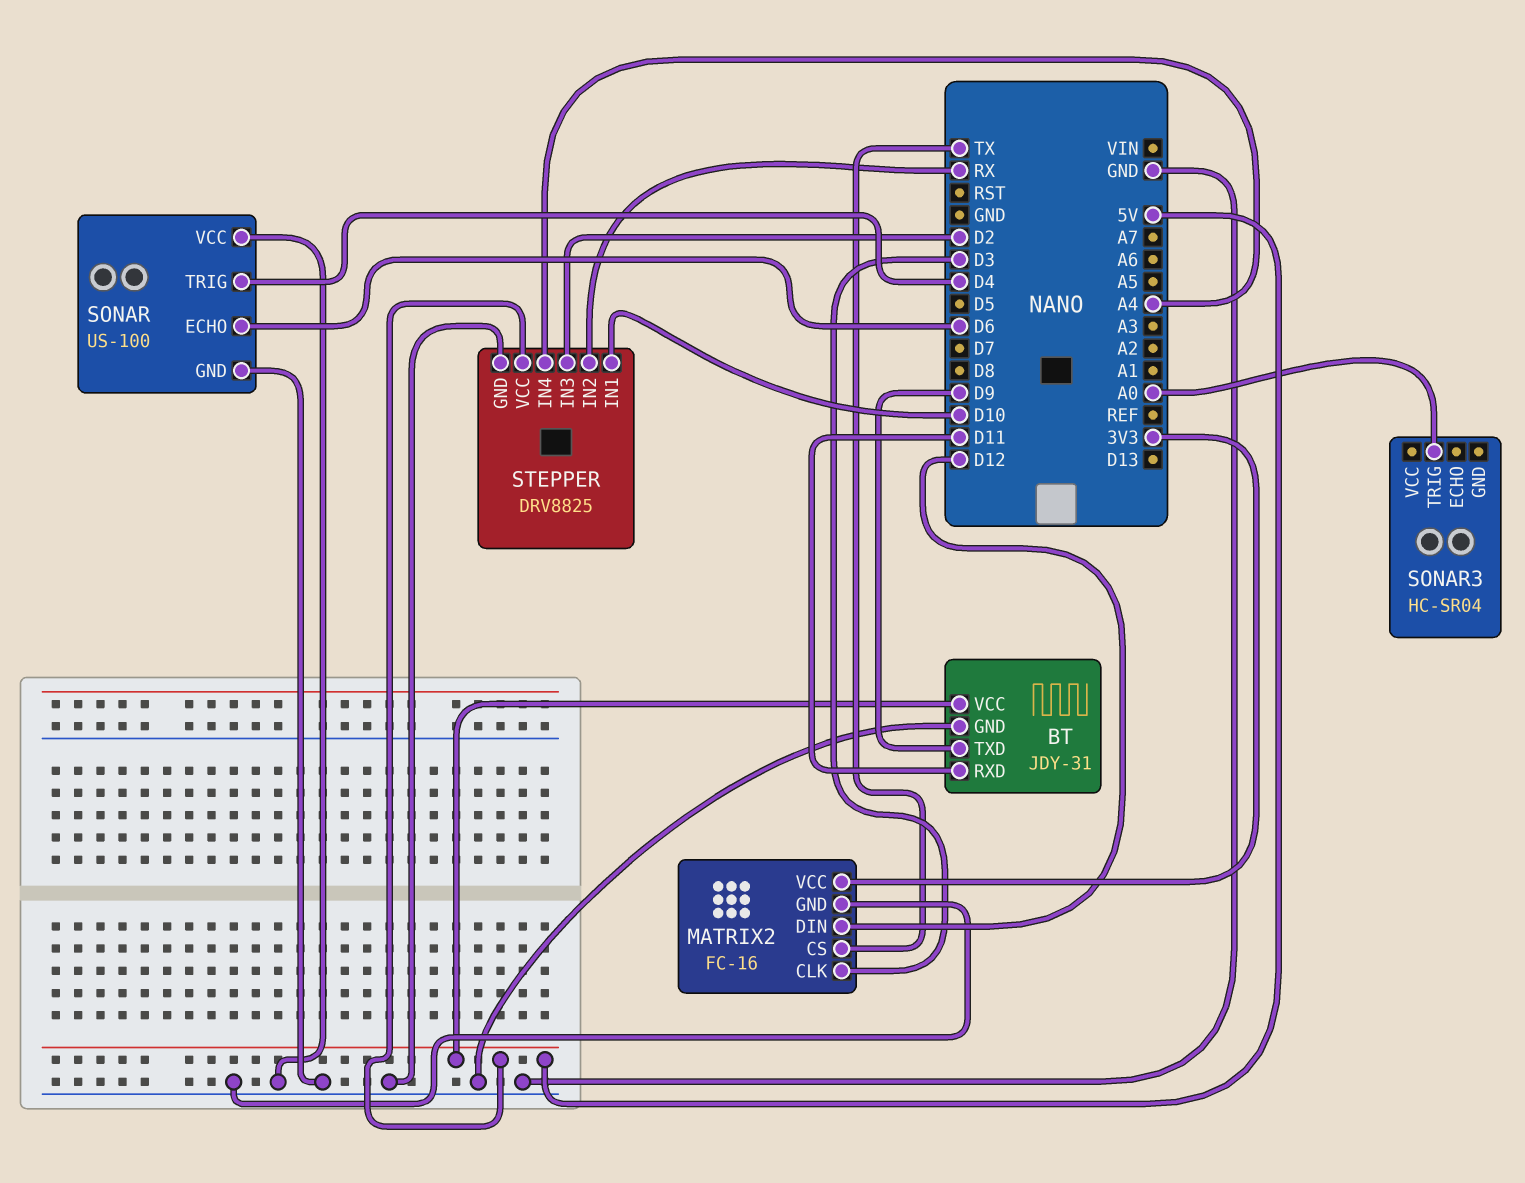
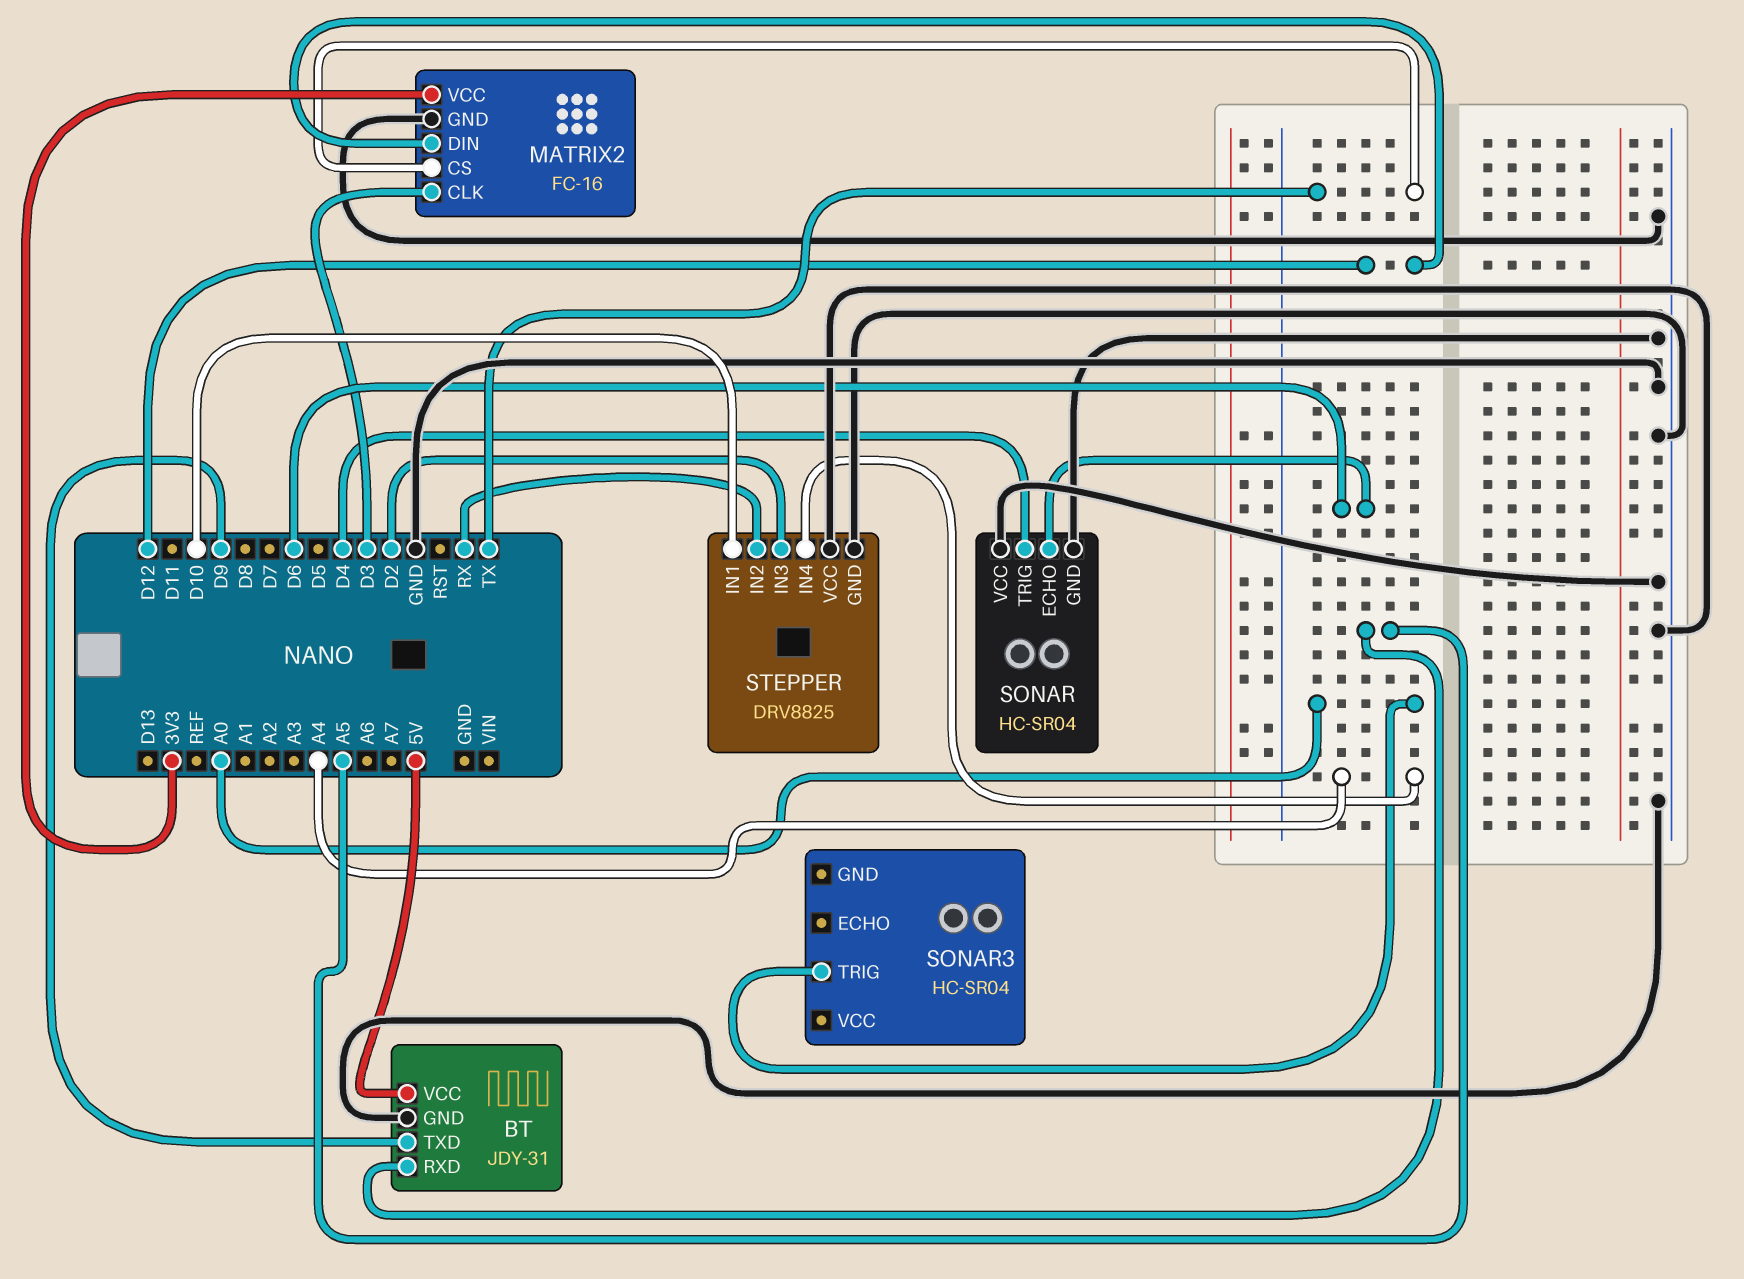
BT pin RXD: D11 -> A5
SONAR: US-100 -> HC-SR04
STEPPER pin VCC: 5V -> GND

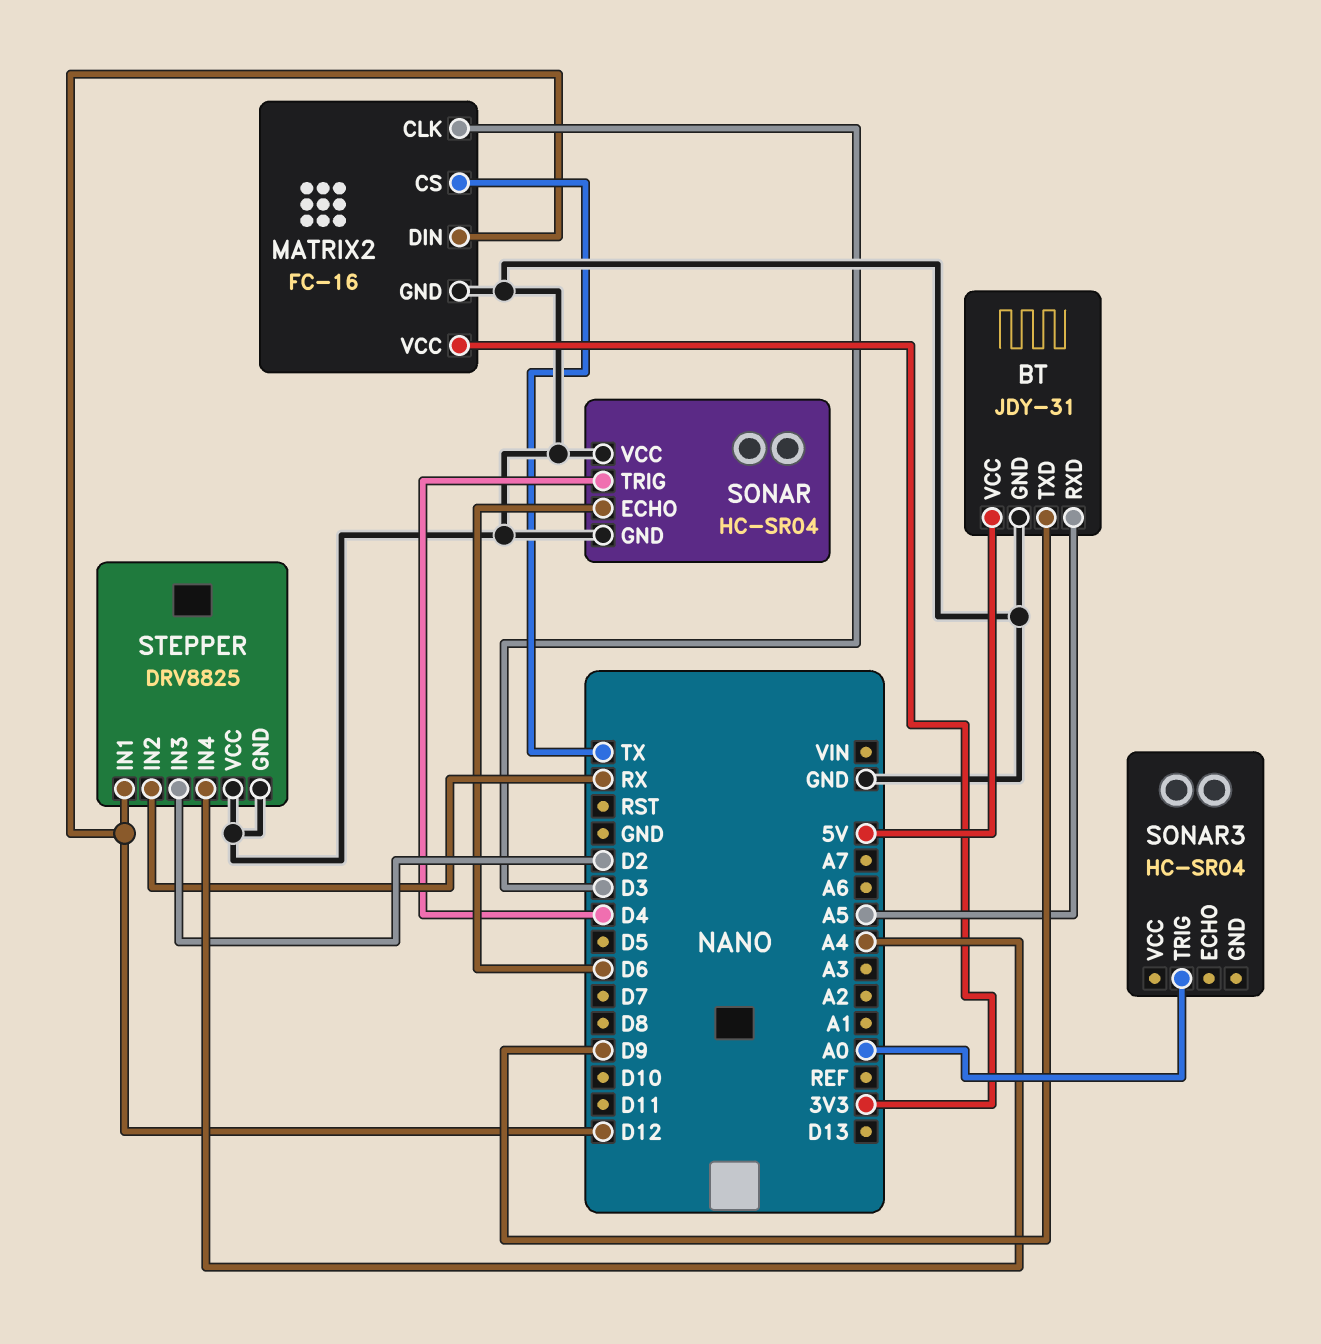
STEPPER pin IN1: D10 -> D12

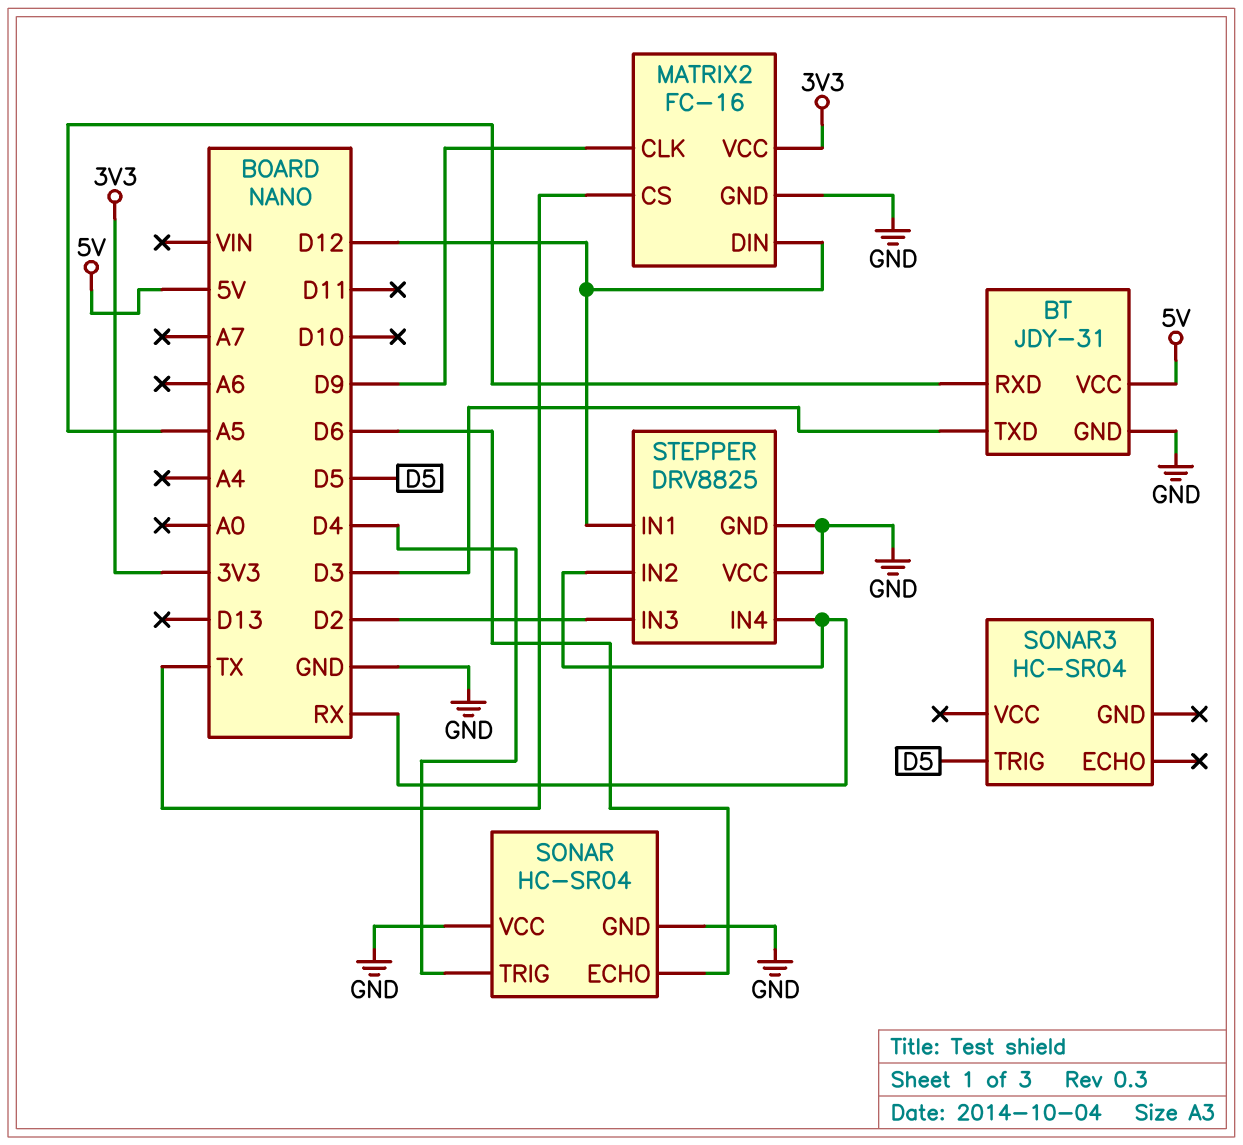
BT pin TXD: D9 -> D3
MATRIX2 pin CLK: D3 -> D9
SONAR3 pin TRIG: A0 -> D5
STEPPER pin IN4: A4 -> RX

